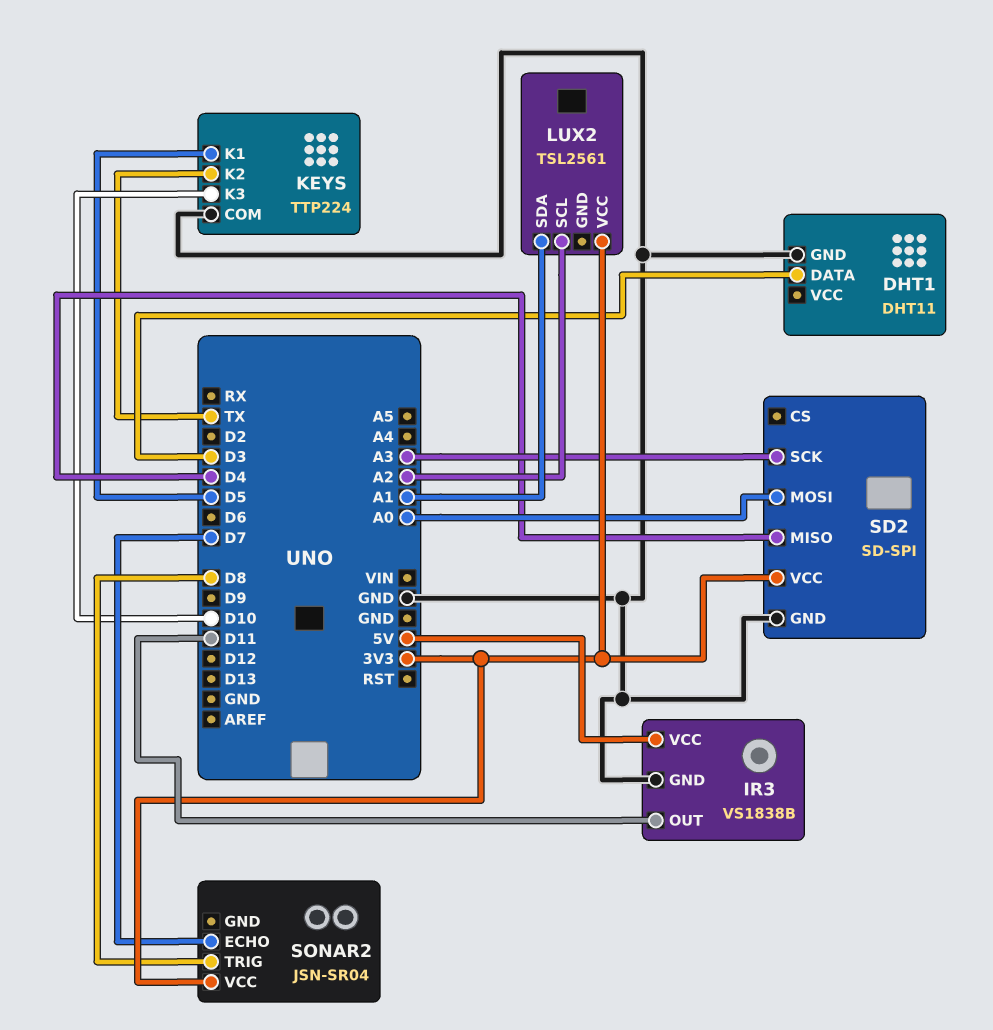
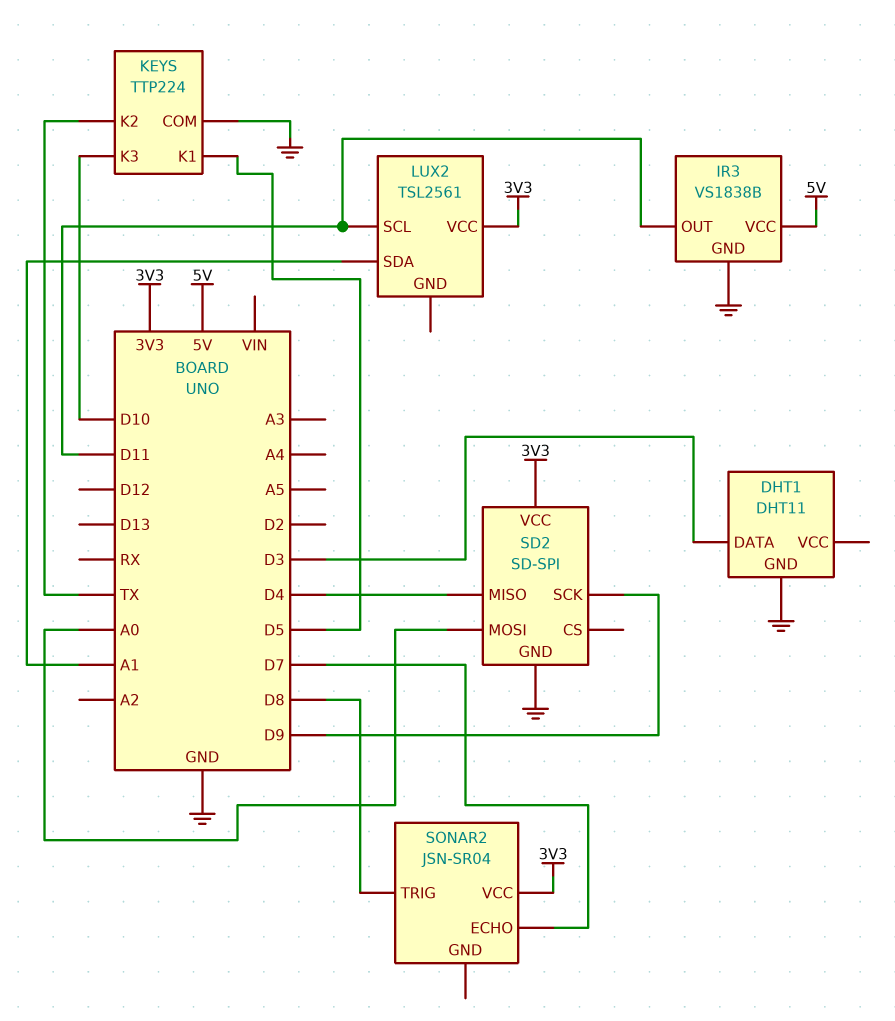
LUX2 pin SCL: A2 -> D11
SD2 pin SCK: A3 -> D9

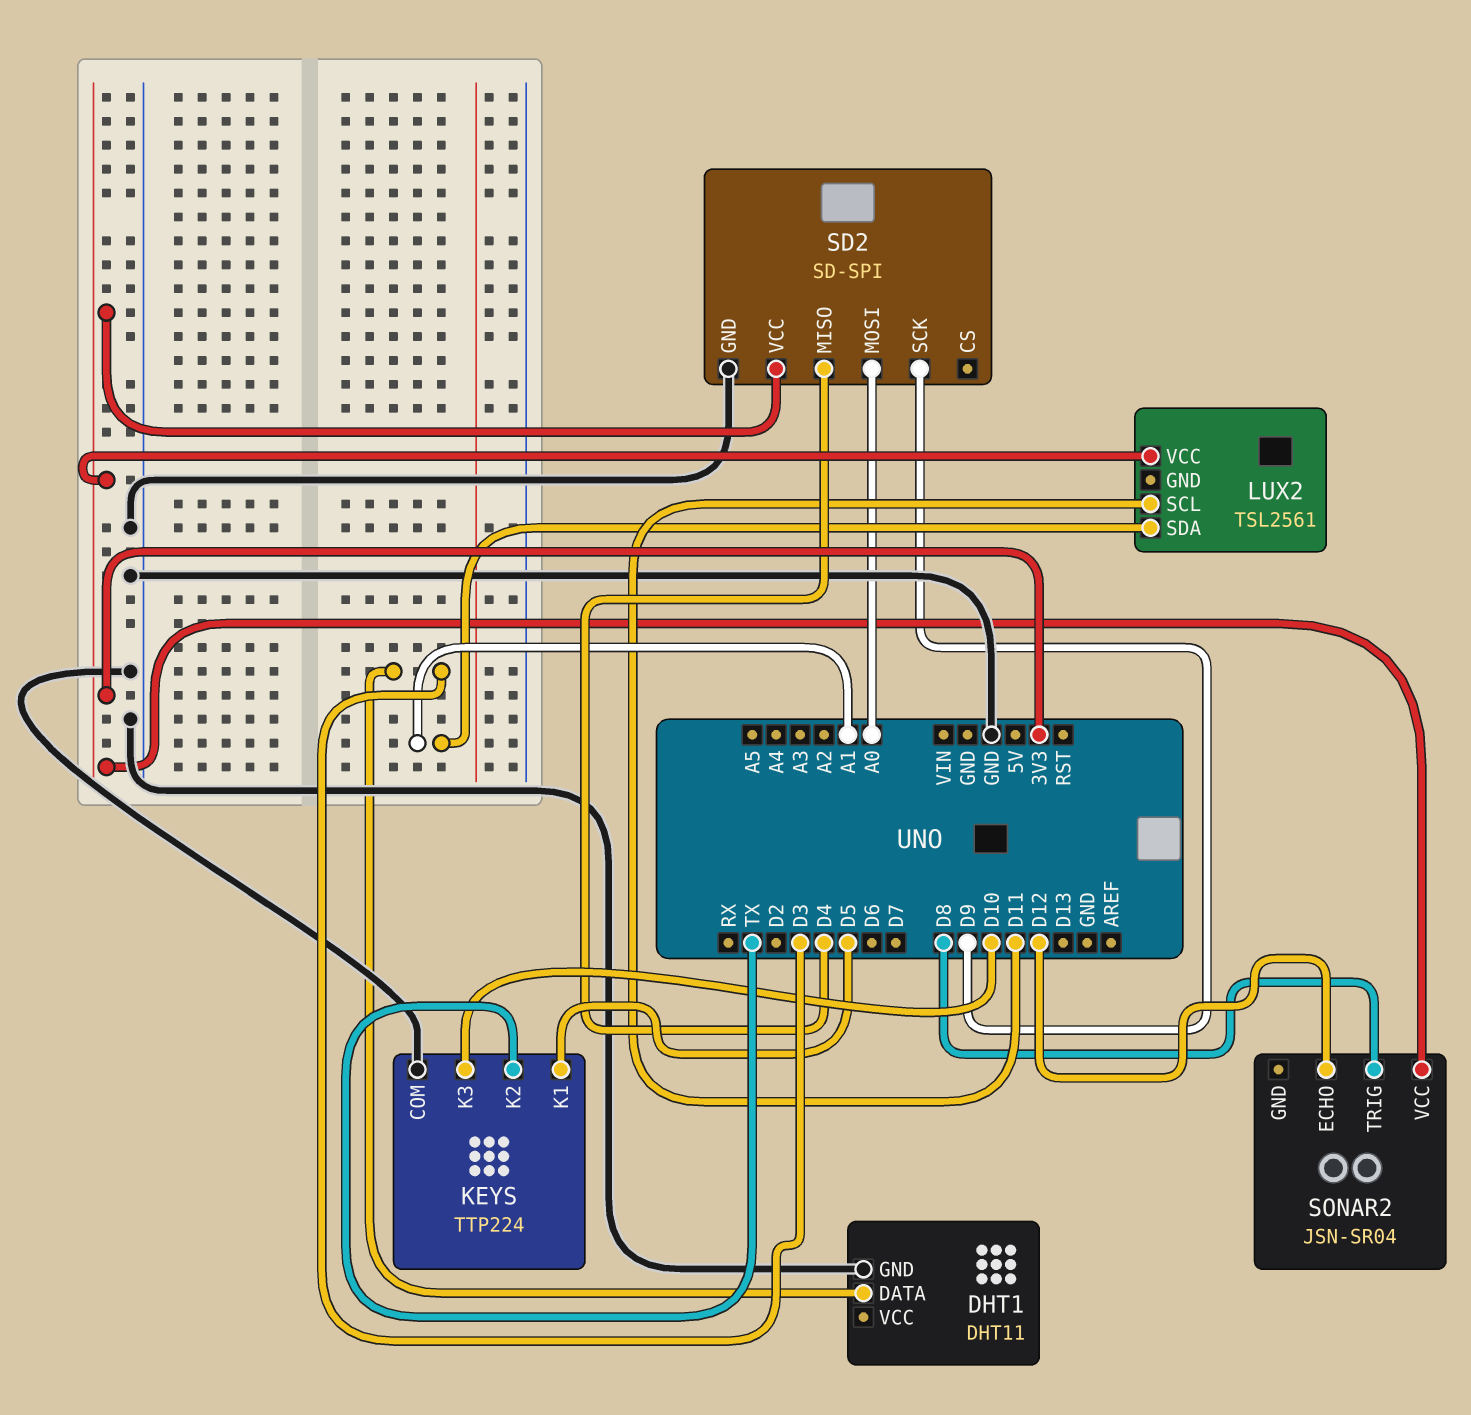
IR3: VS1838B -> none
IR3 pin GND: GND -> none
IR3 pin OUT: D11 -> none
IR3 pin VCC: 5V -> none
SONAR2 pin ECHO: D7 -> D12

